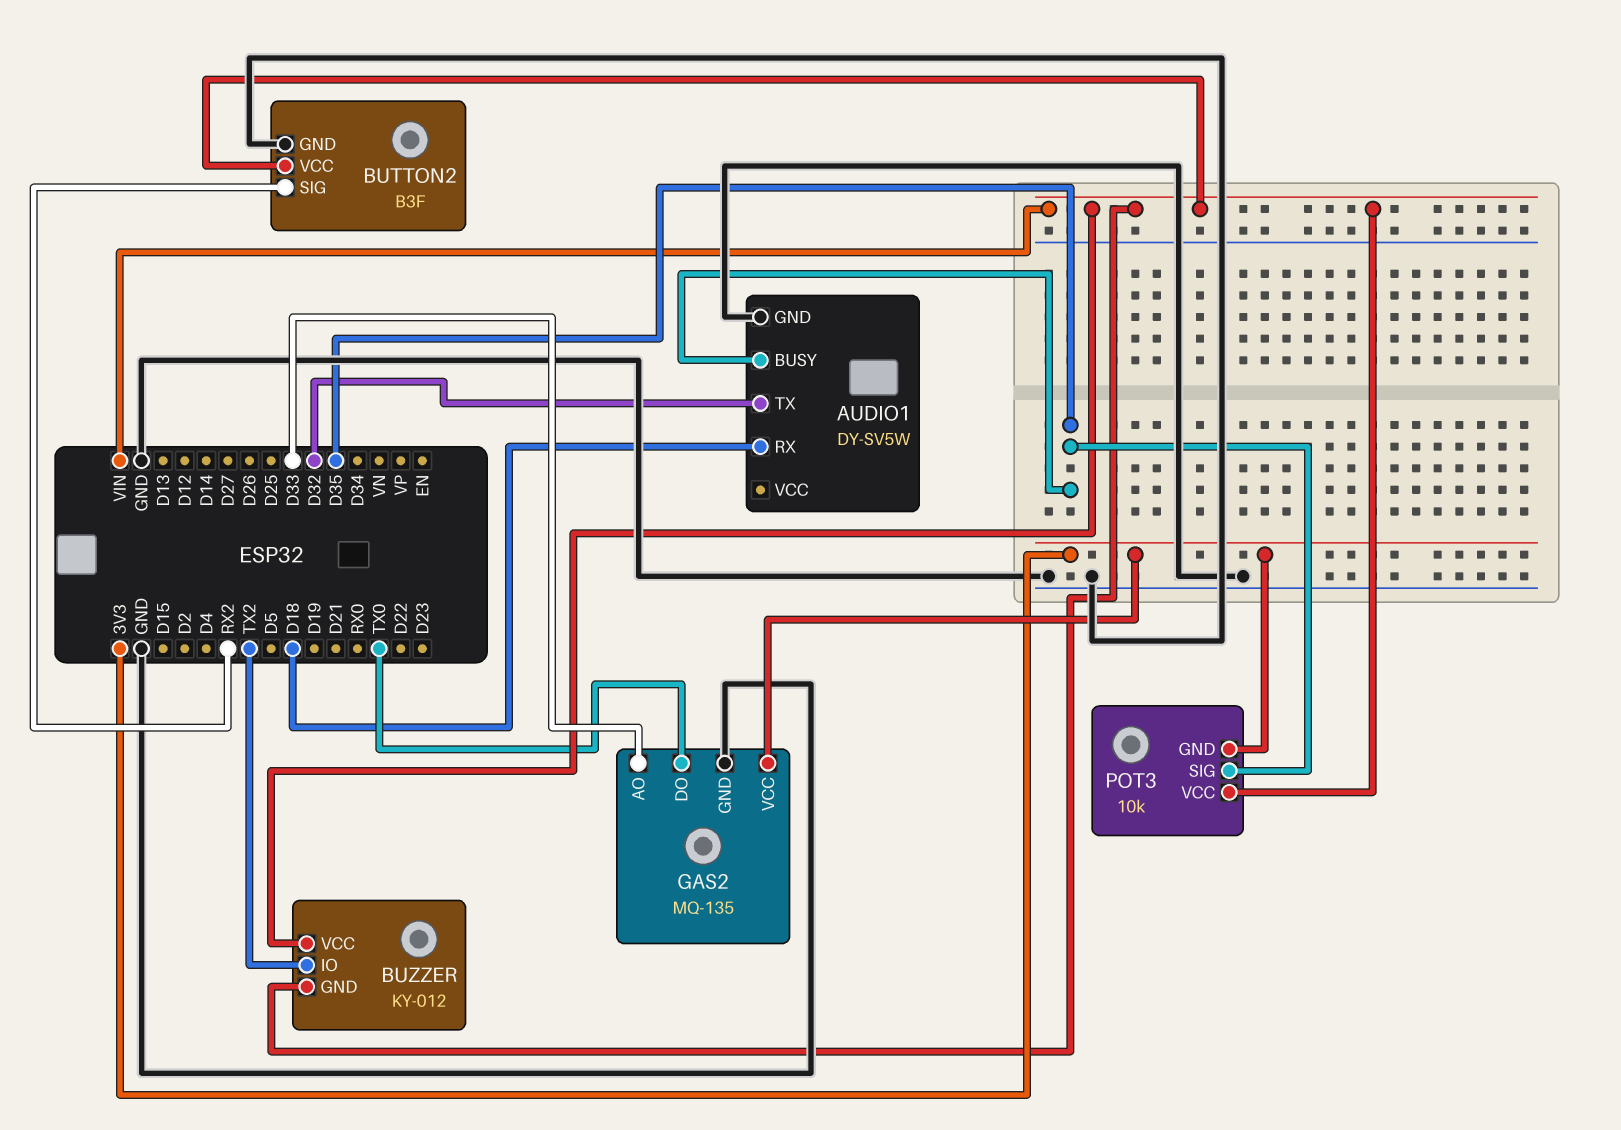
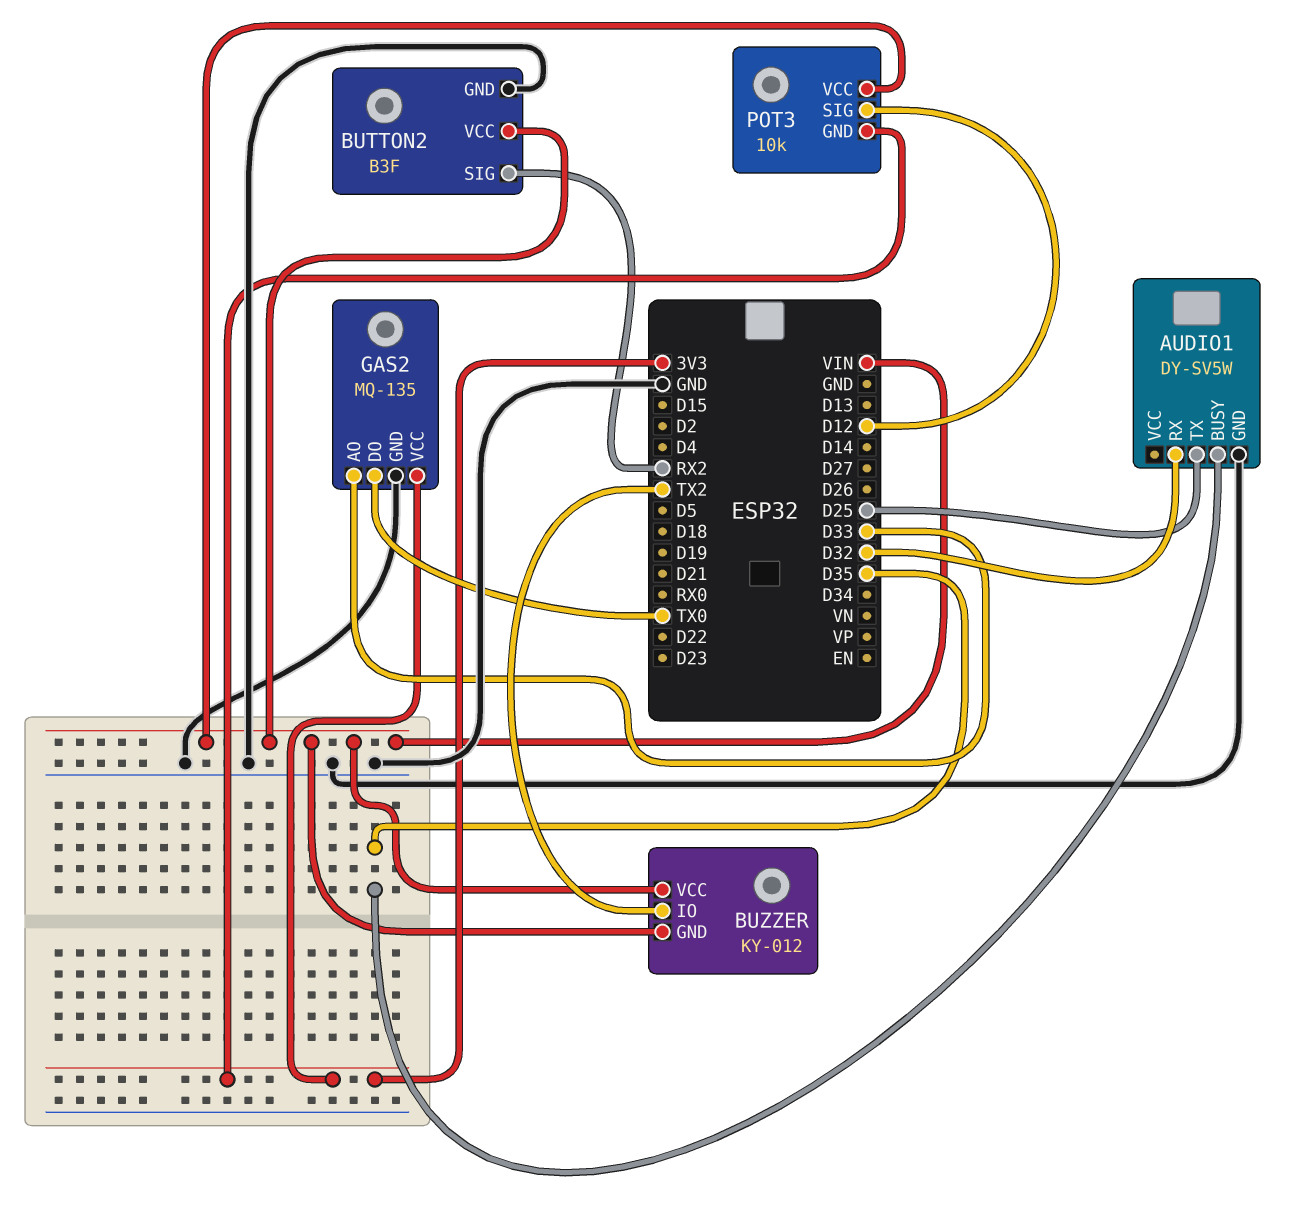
AUDIO1 pin RX: D18 -> D32
AUDIO1 pin TX: D32 -> D25
POT3 pin SIG: D35 -> D12

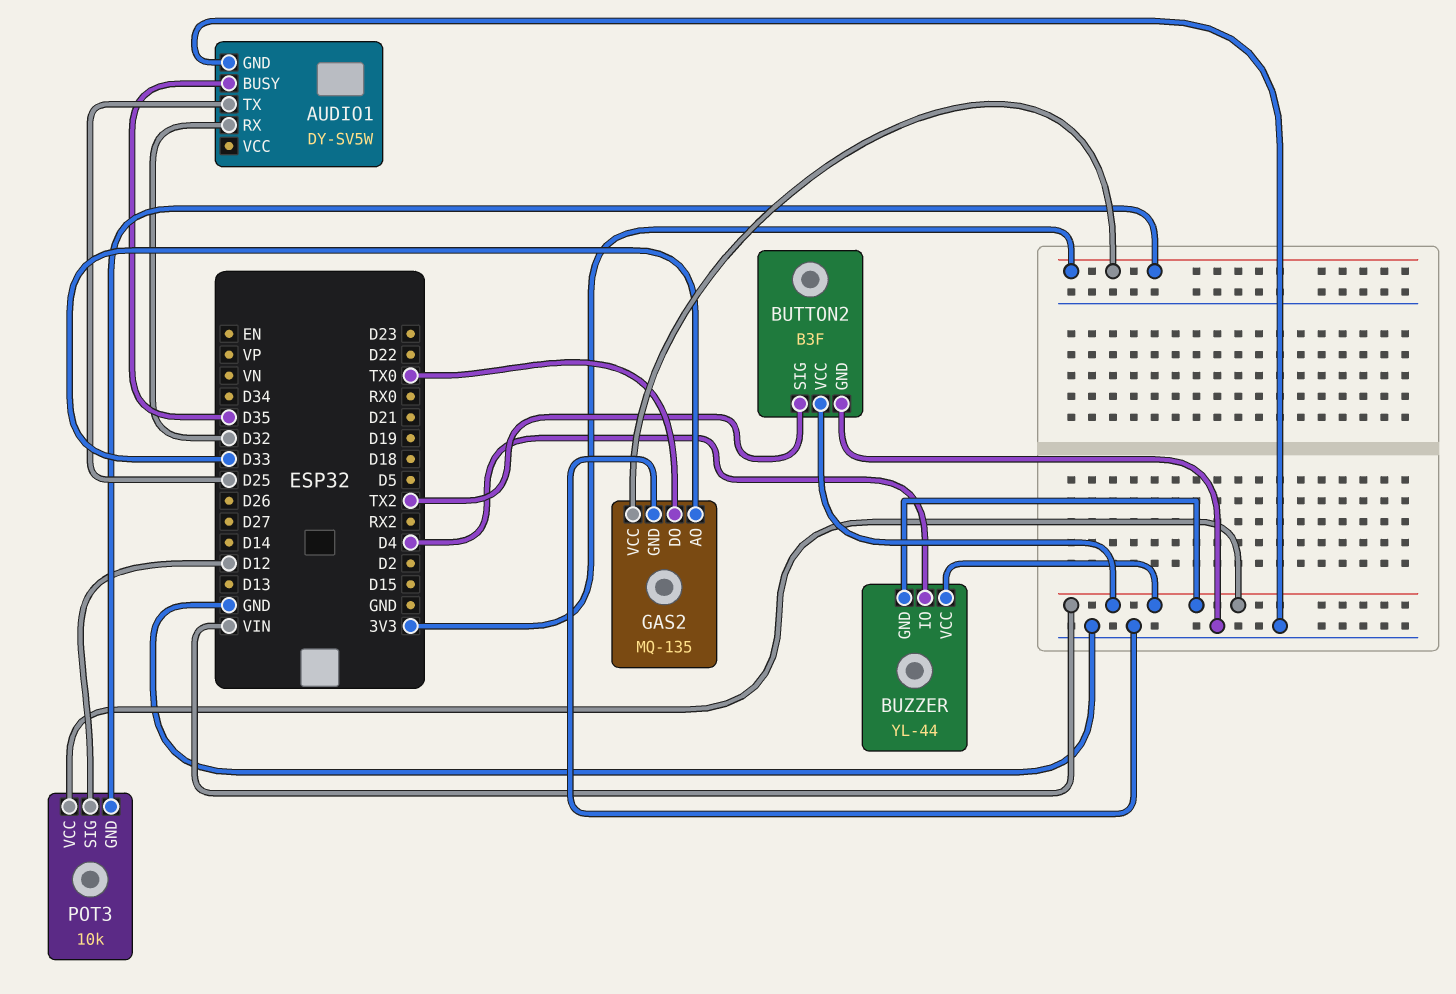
BUTTON2 pin SIG: RX2 -> TX2
BUZZER: KY-012 -> YL-44
BUZZER pin IO: TX2 -> D4

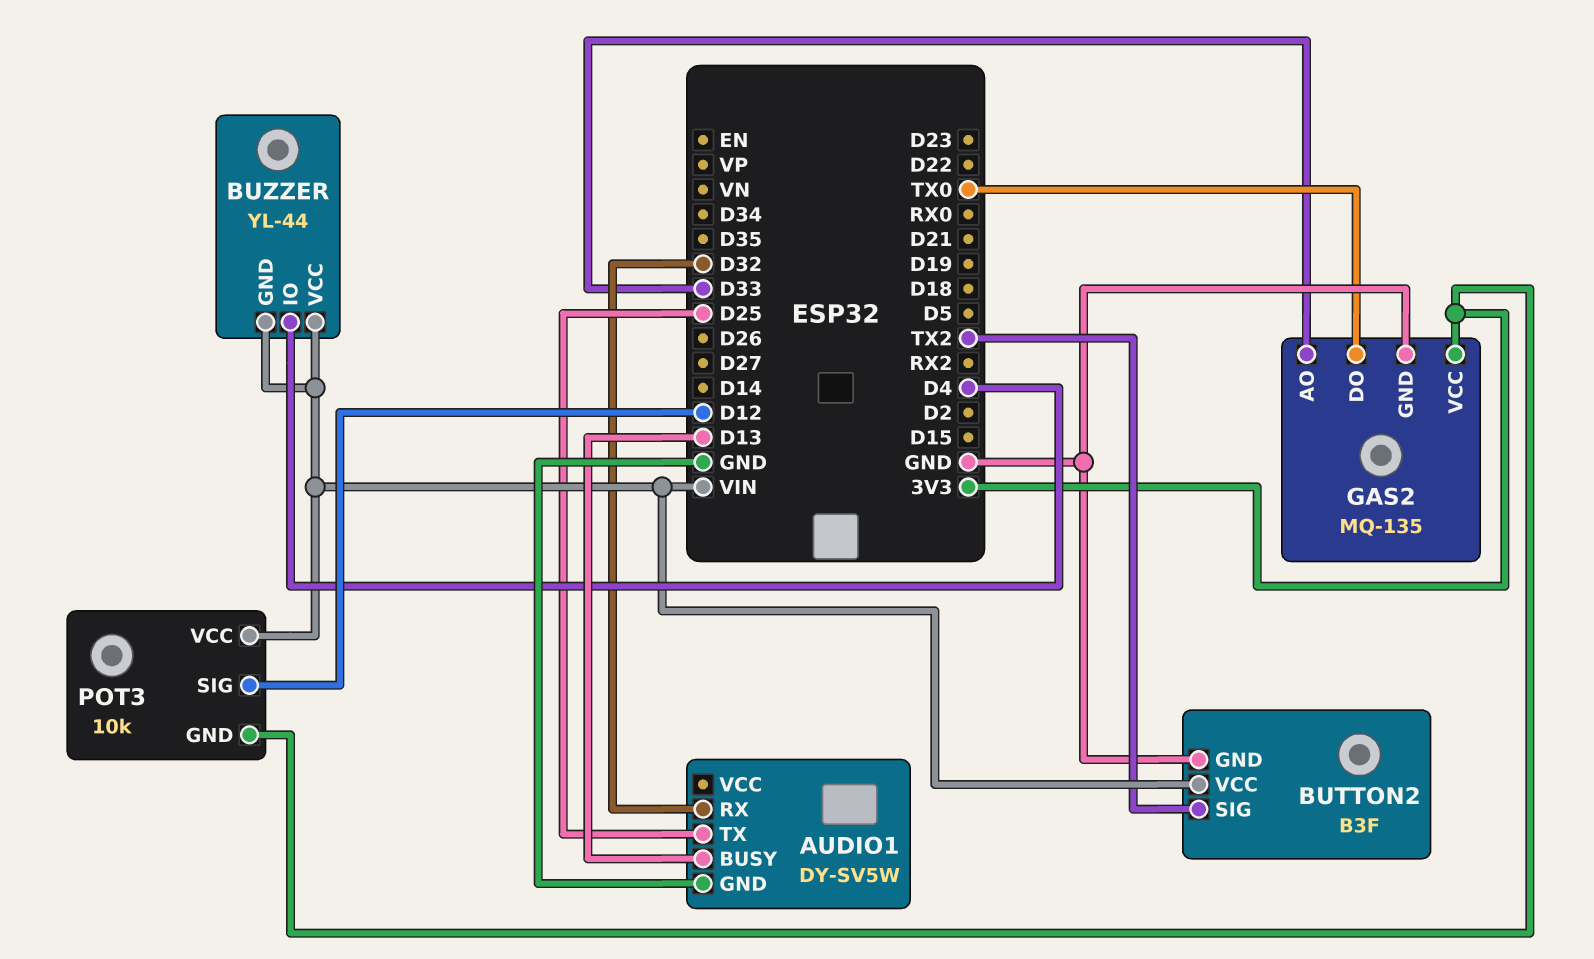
AUDIO1 pin BUSY: D35 -> D13

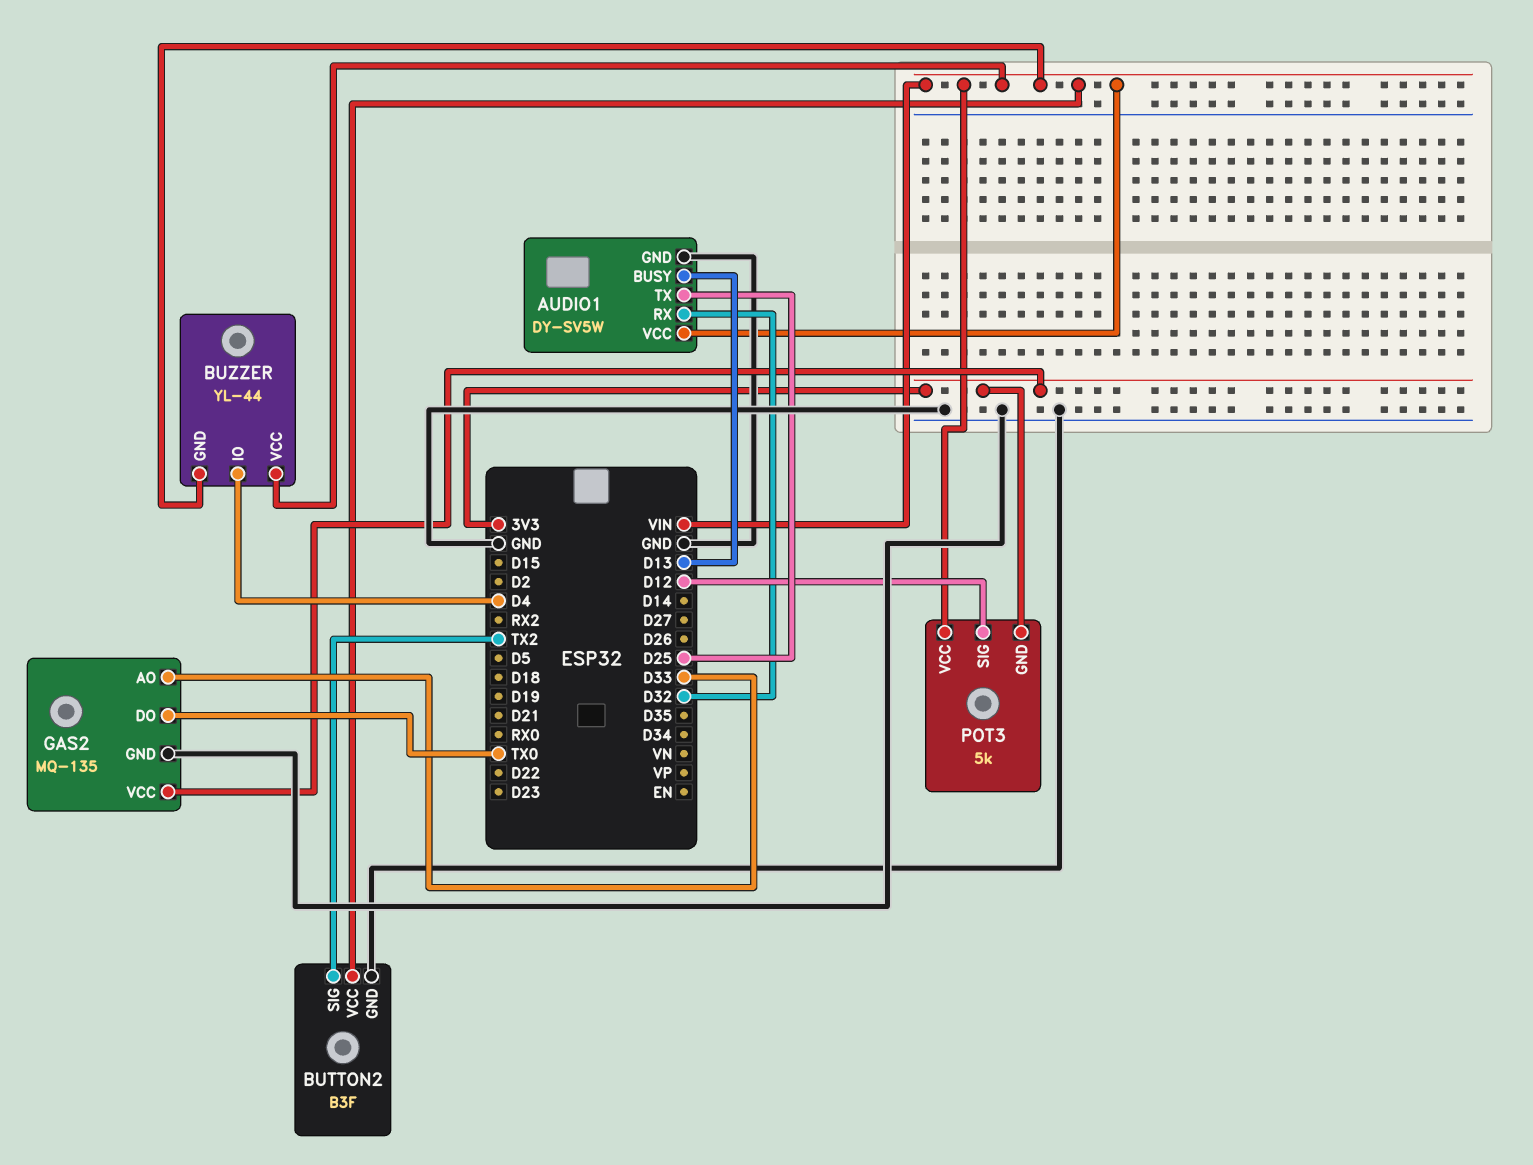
AUDIO1 pin VCC: none -> VIN
POT3: 10k -> 5k

